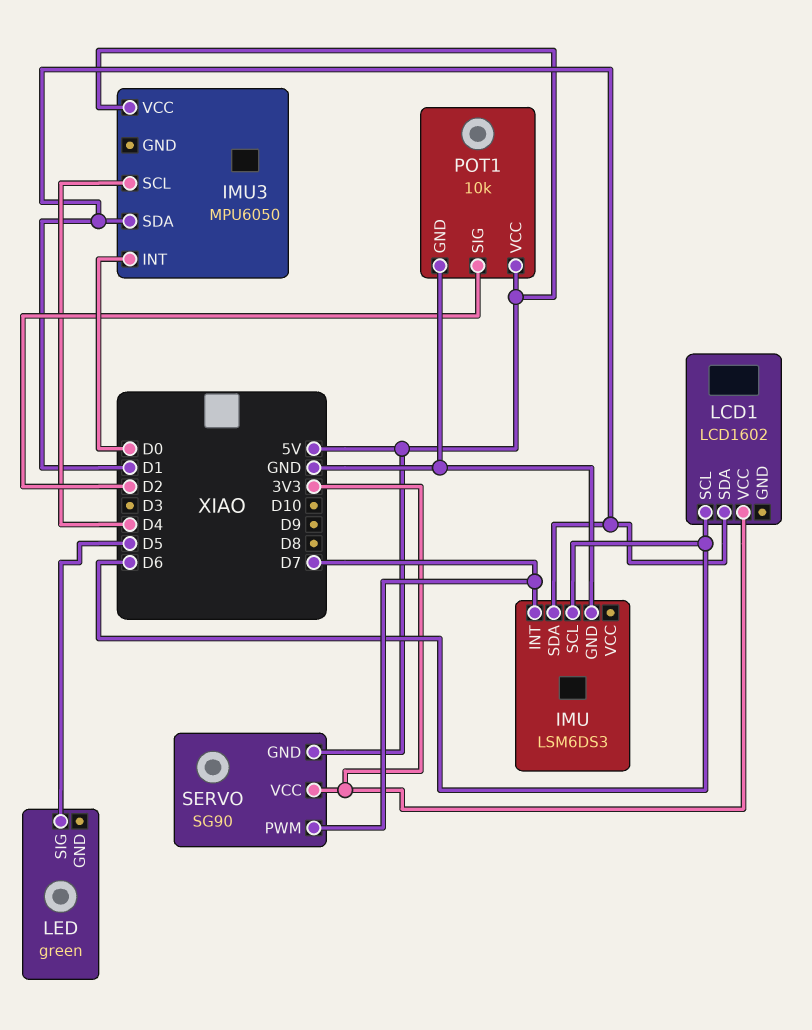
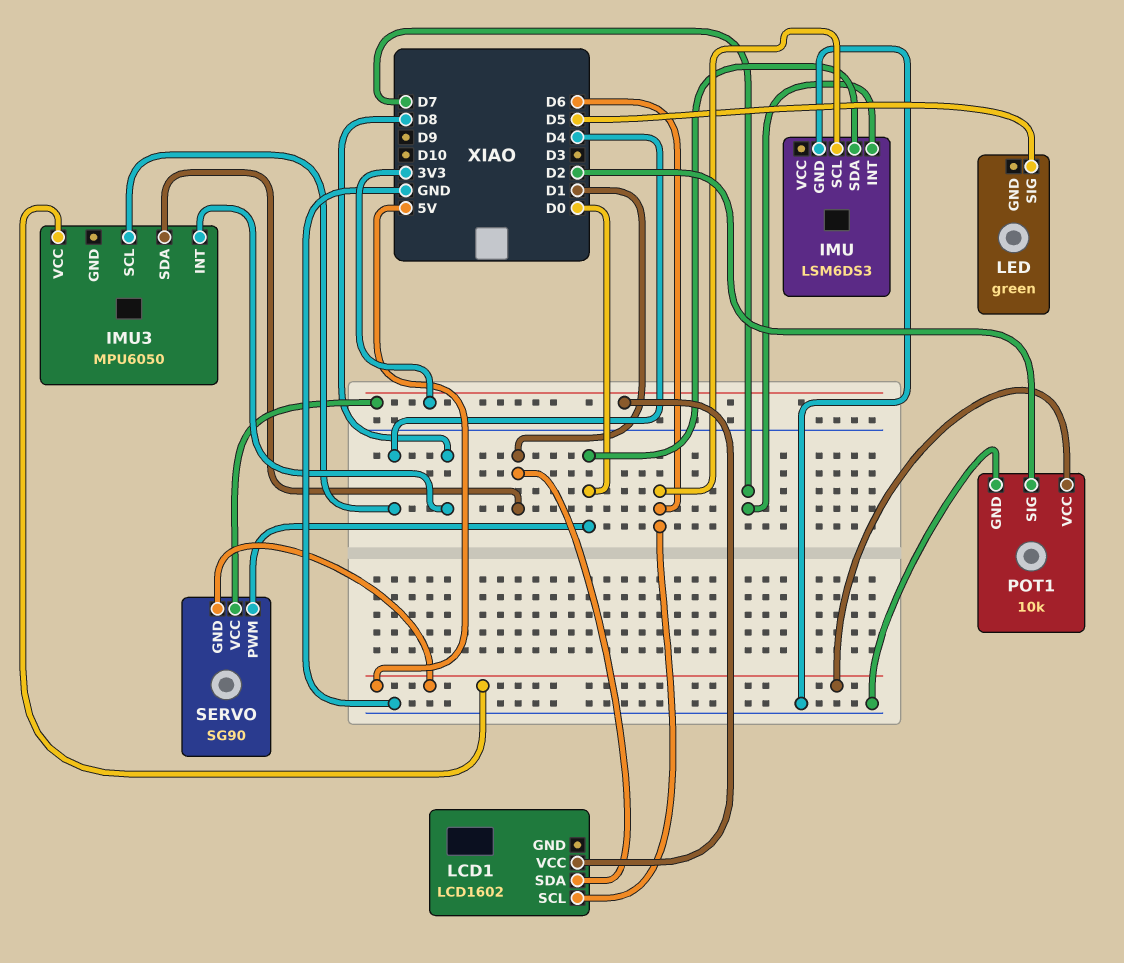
IMU pin SDA: D1 -> D0
IMU3 pin INT: D0 -> D8
SERVO pin PWM: D7 -> D0

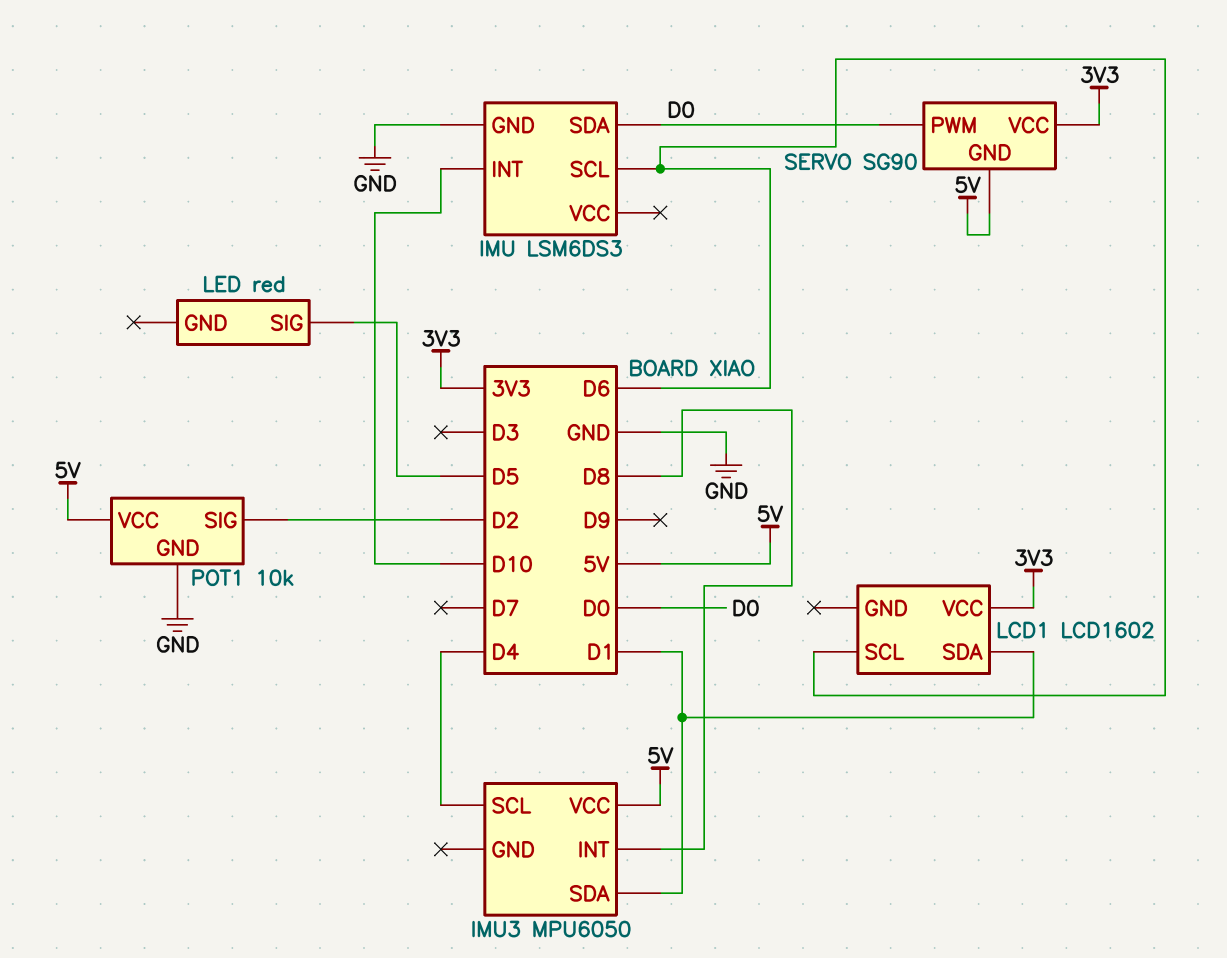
IMU pin INT: D7 -> D10
LED: green -> red

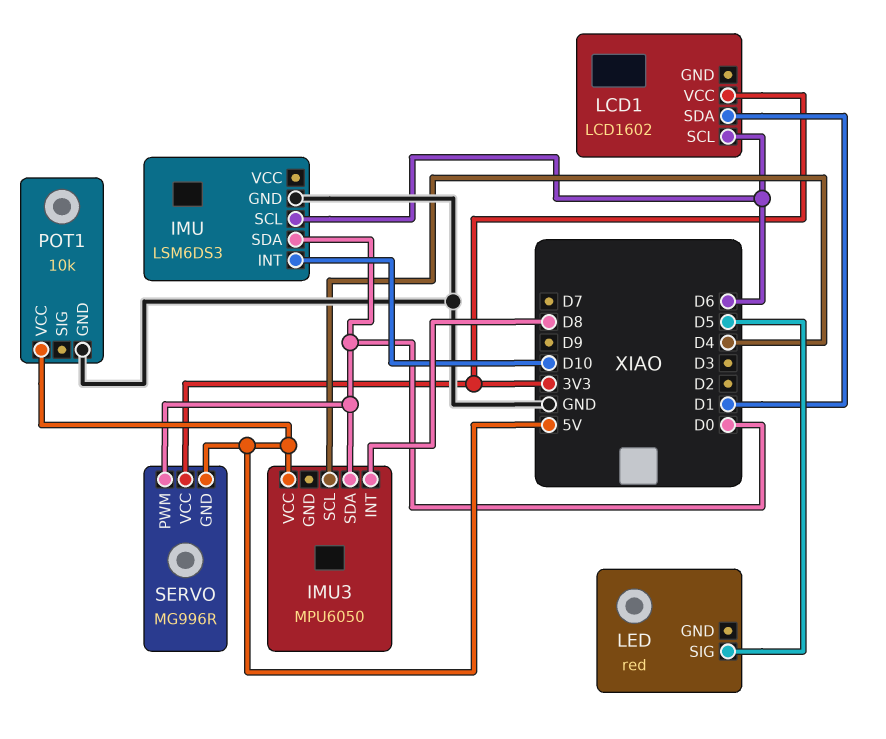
IMU3 pin SDA: D1 -> D0
POT1 pin SIG: D2 -> none
SERVO: SG90 -> MG996R

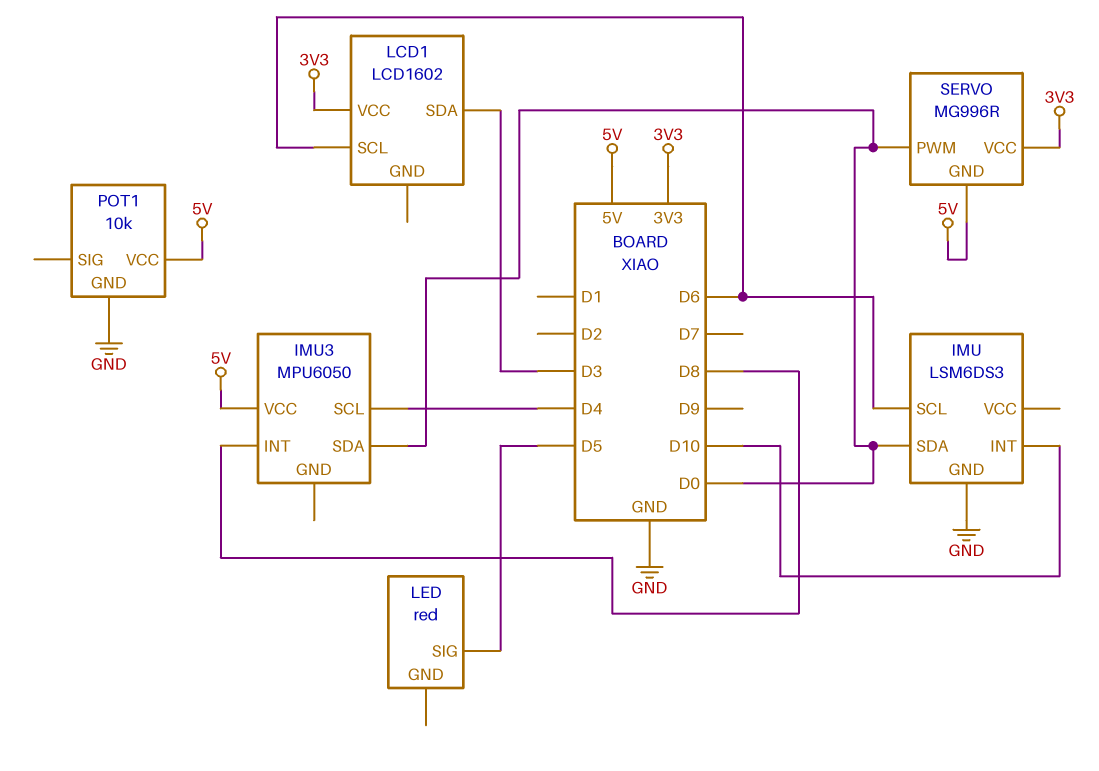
LCD1 pin SDA: D1 -> D3

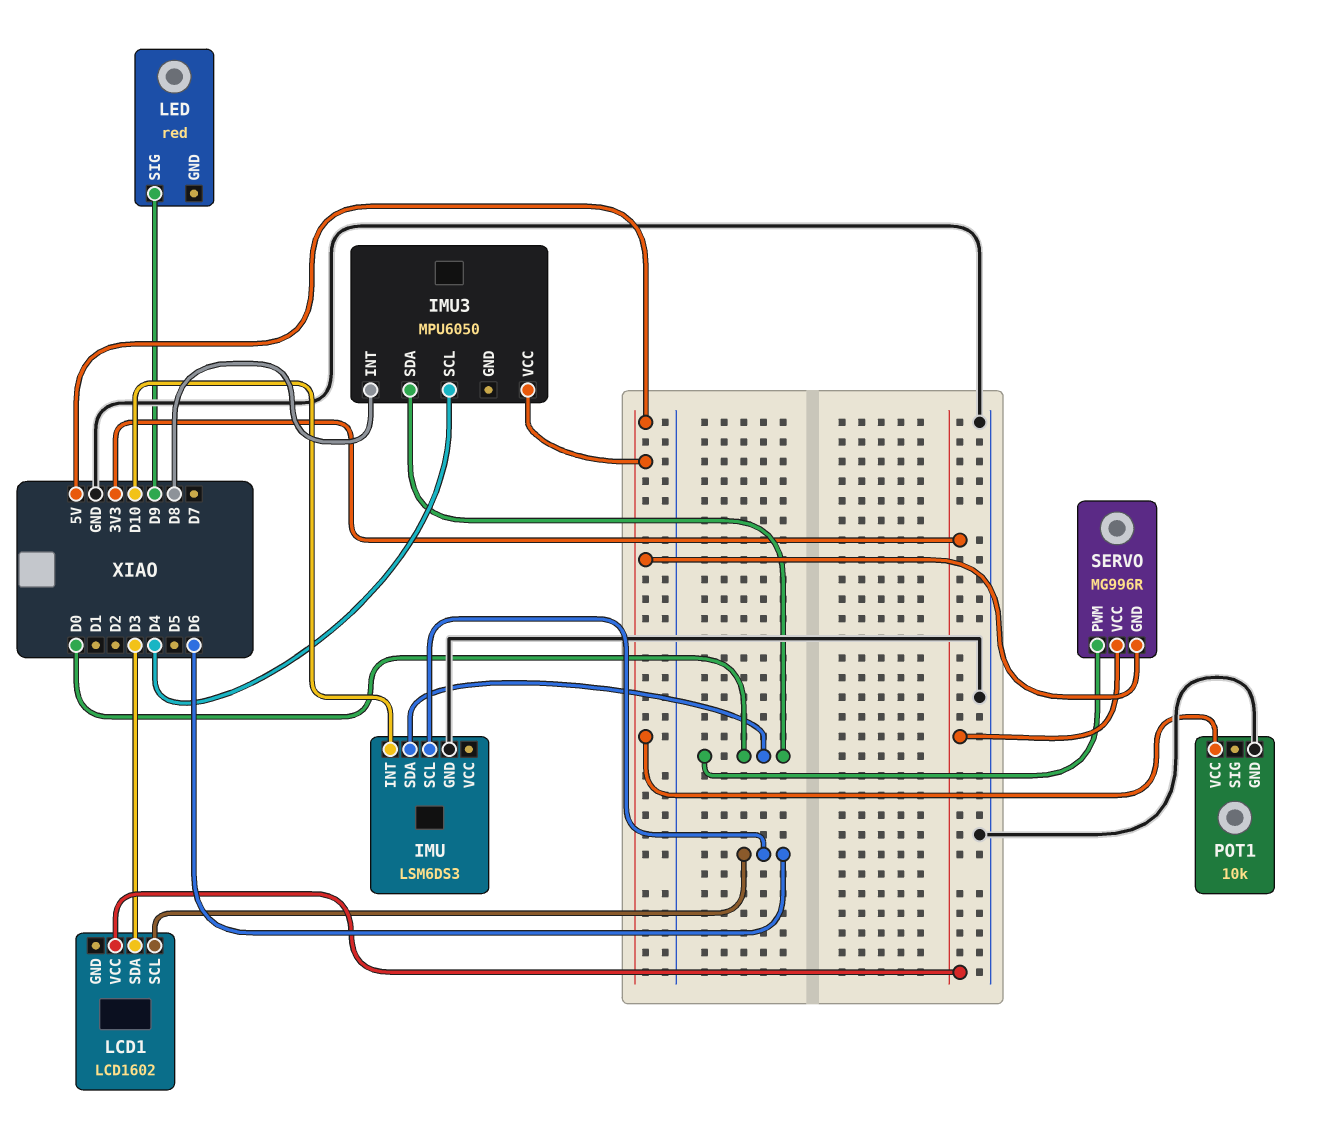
LED pin SIG: D5 -> D9

